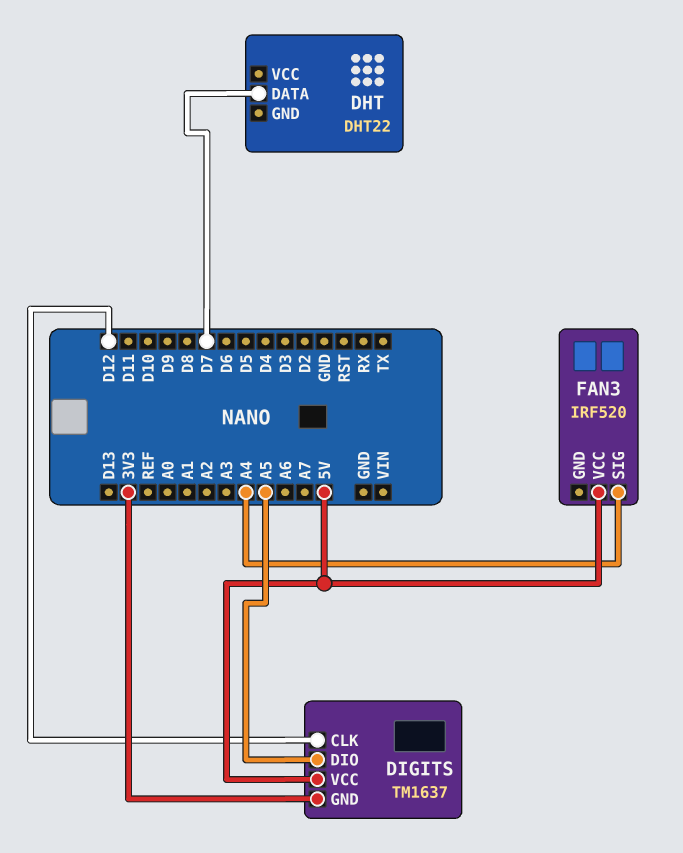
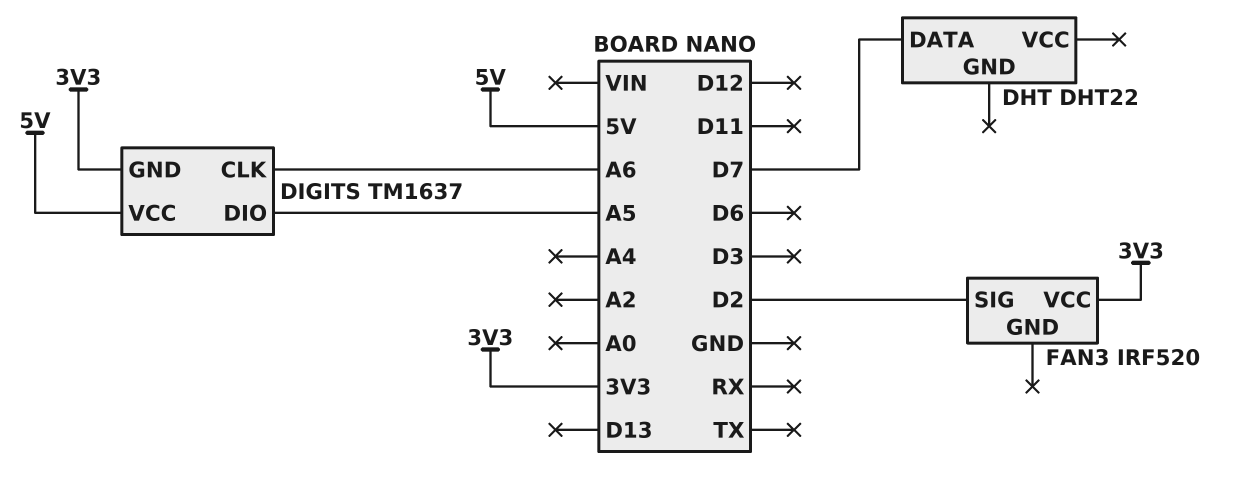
DIGITS pin CLK: D12 -> A6
FAN3 pin SIG: A4 -> D2
FAN3 pin VCC: 5V -> 3V3

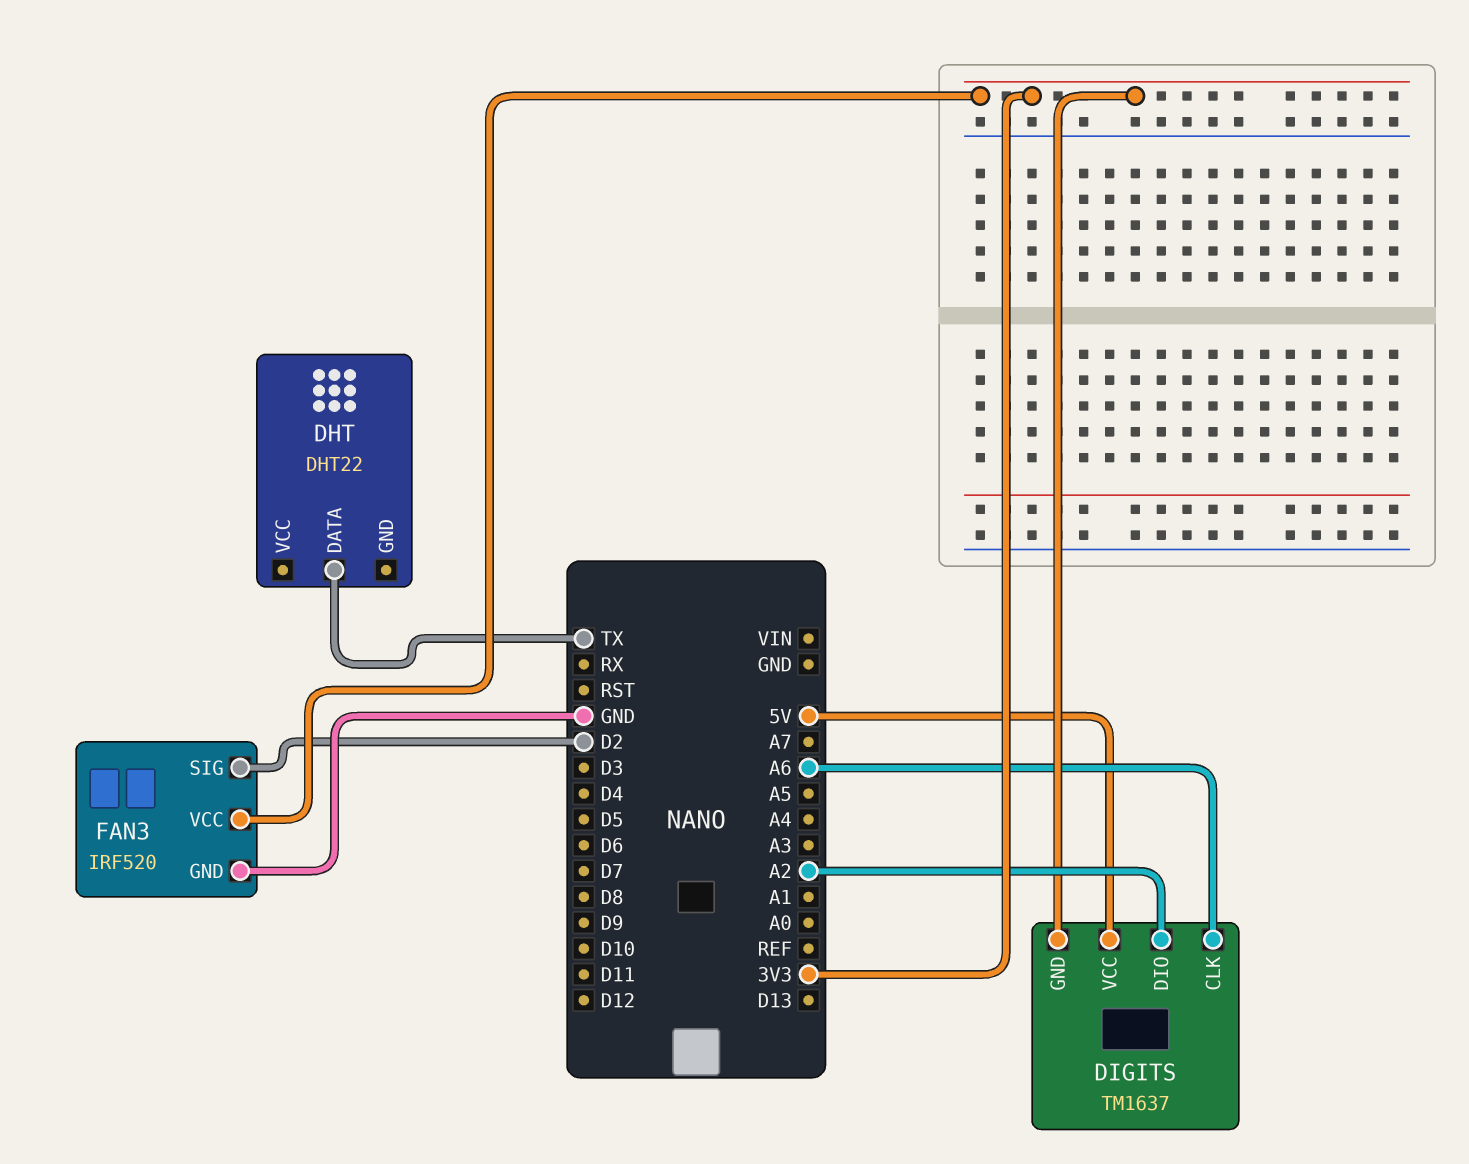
DHT pin DATA: D7 -> TX
DIGITS pin DIO: A5 -> A2
FAN3 pin GND: none -> GND

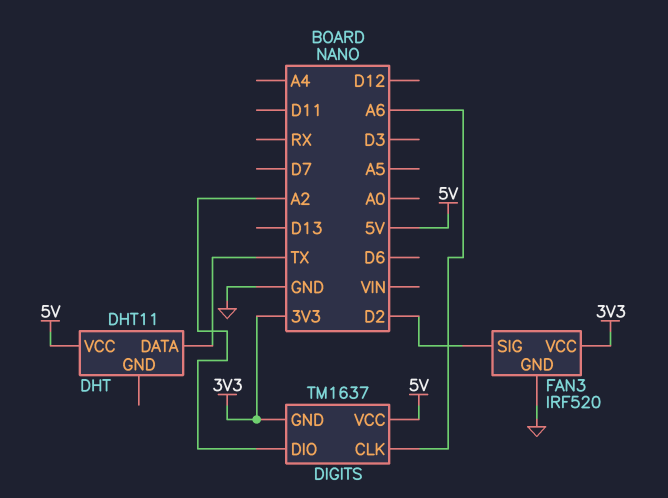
DHT: DHT22 -> DHT11
DHT pin VCC: none -> 5V

